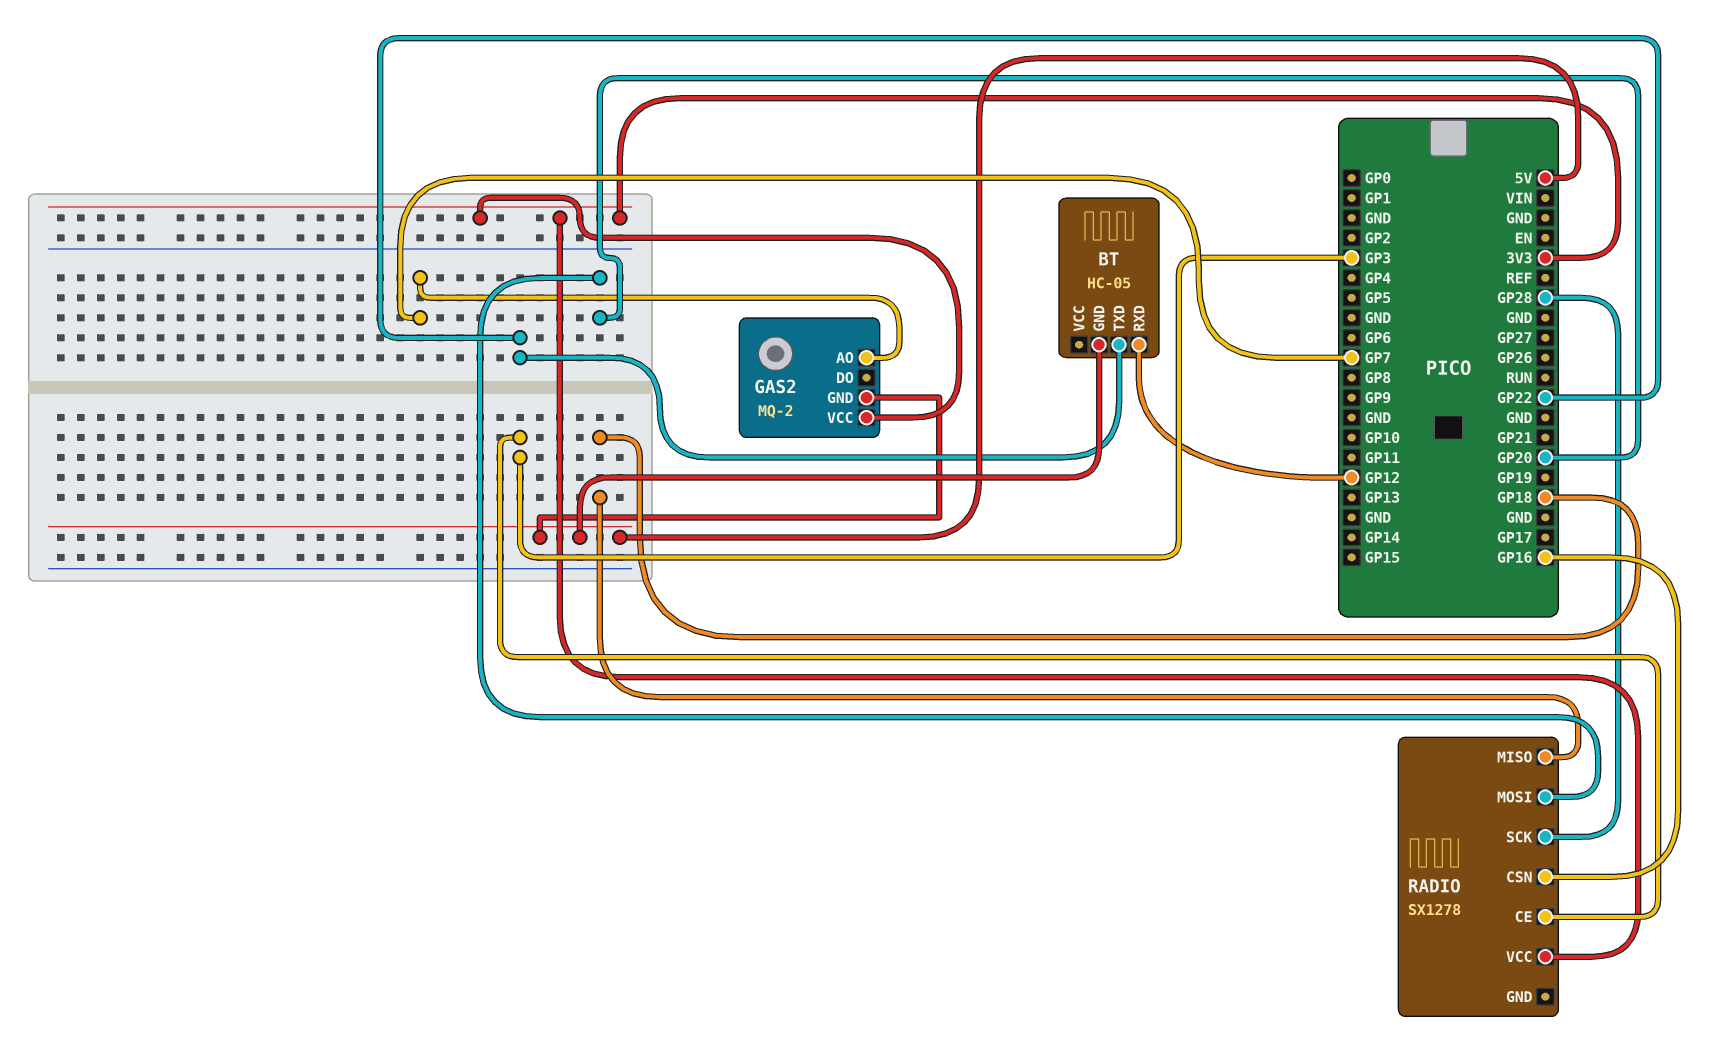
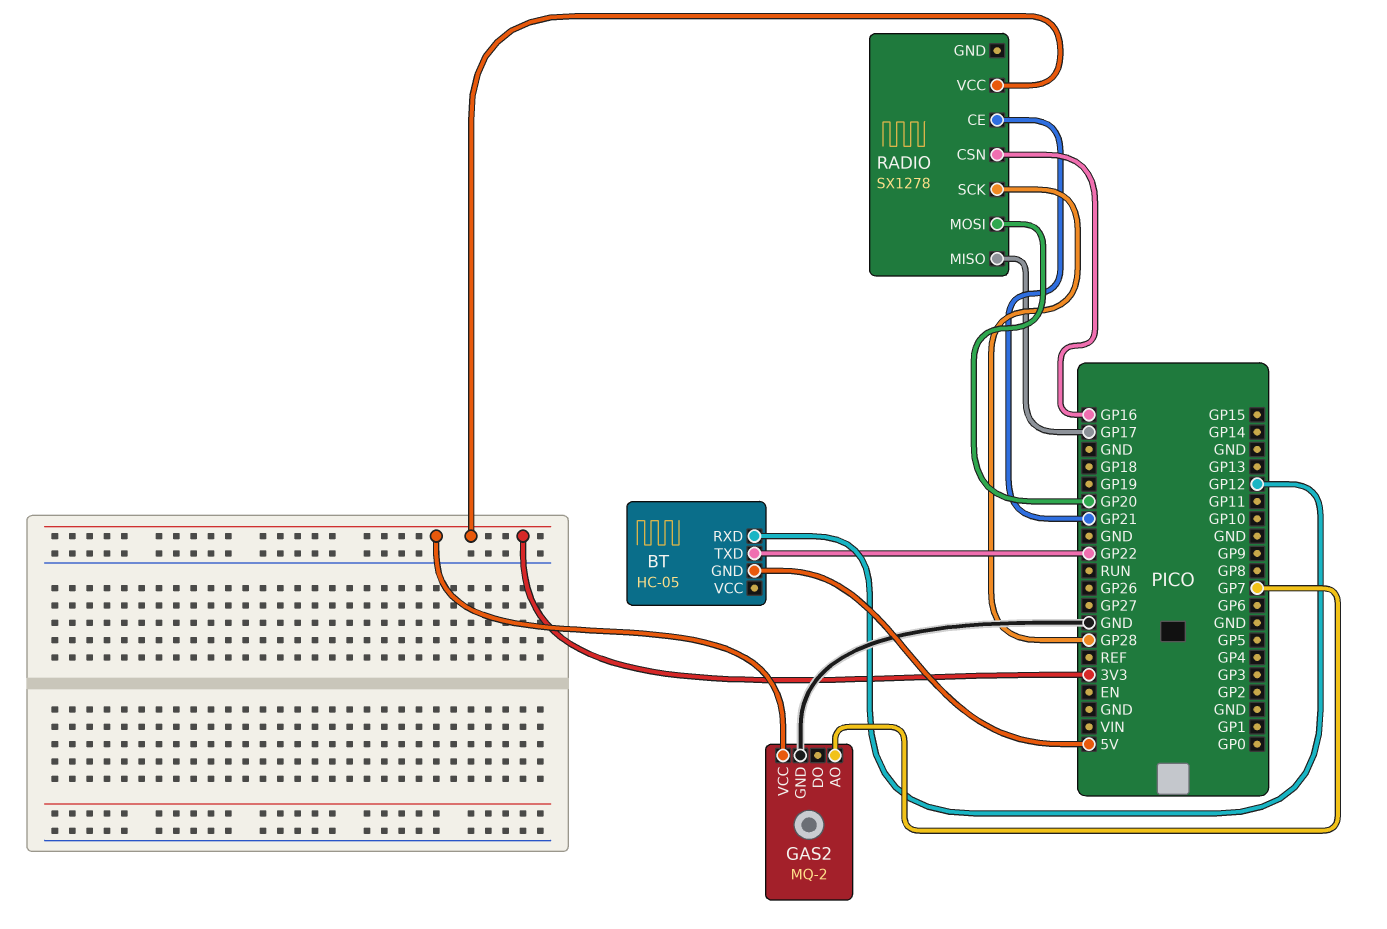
GAS2 pin GND: 5V -> GND
RADIO pin CE: GP3 -> GP21
RADIO pin MISO: GP18 -> GP17

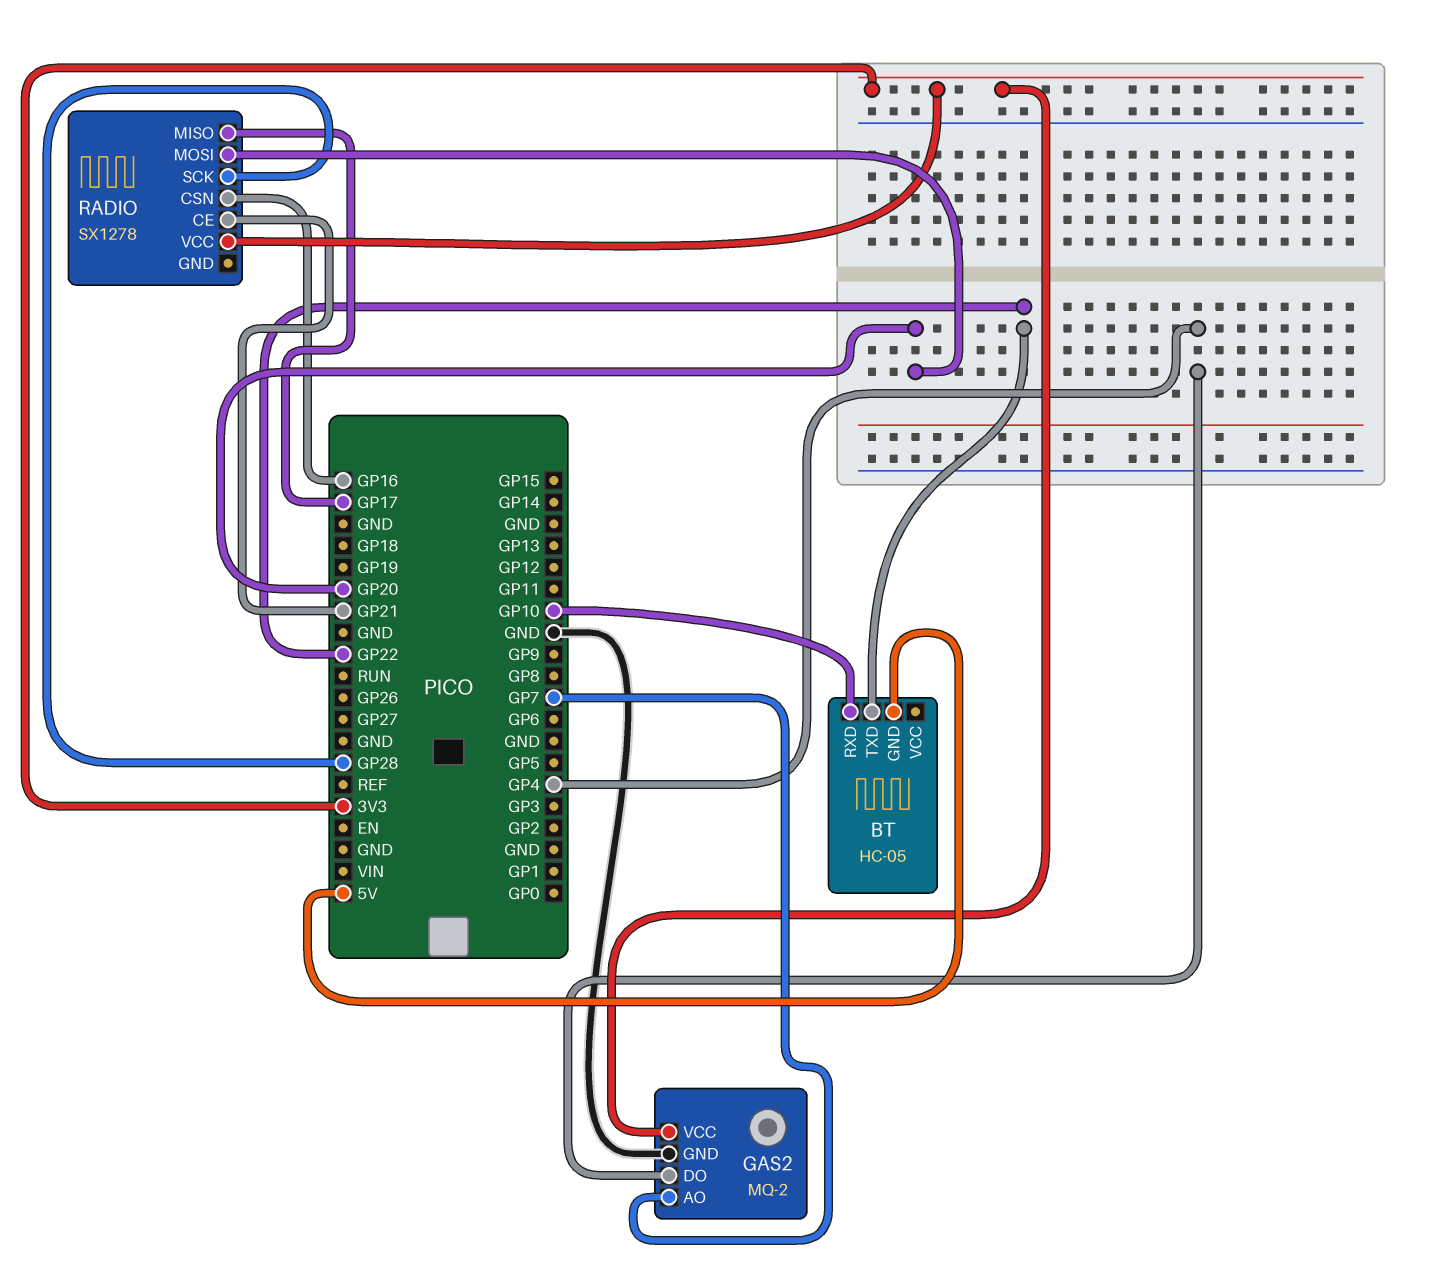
BT pin RXD: GP12 -> GP10
GAS2 pin DO: none -> GP4

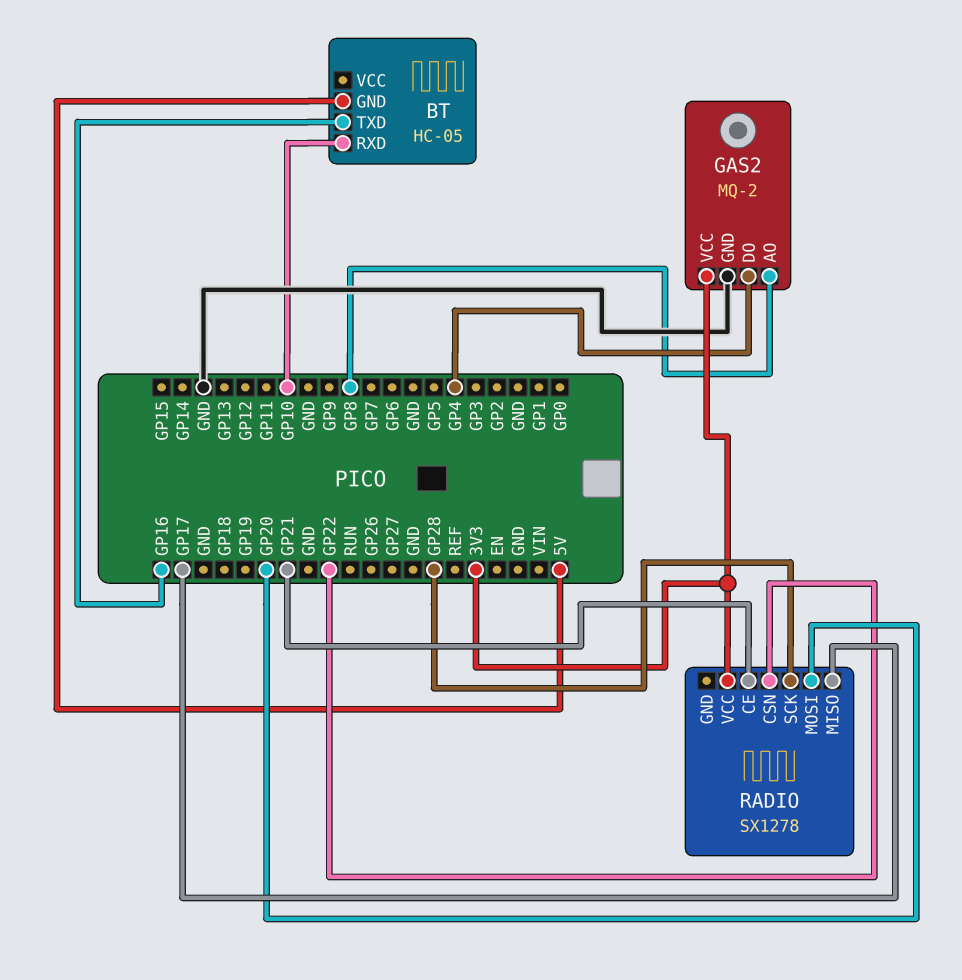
BT pin TXD: GP22 -> GP16
GAS2 pin AO: GP7 -> GP8
RADIO pin CSN: GP16 -> GP22

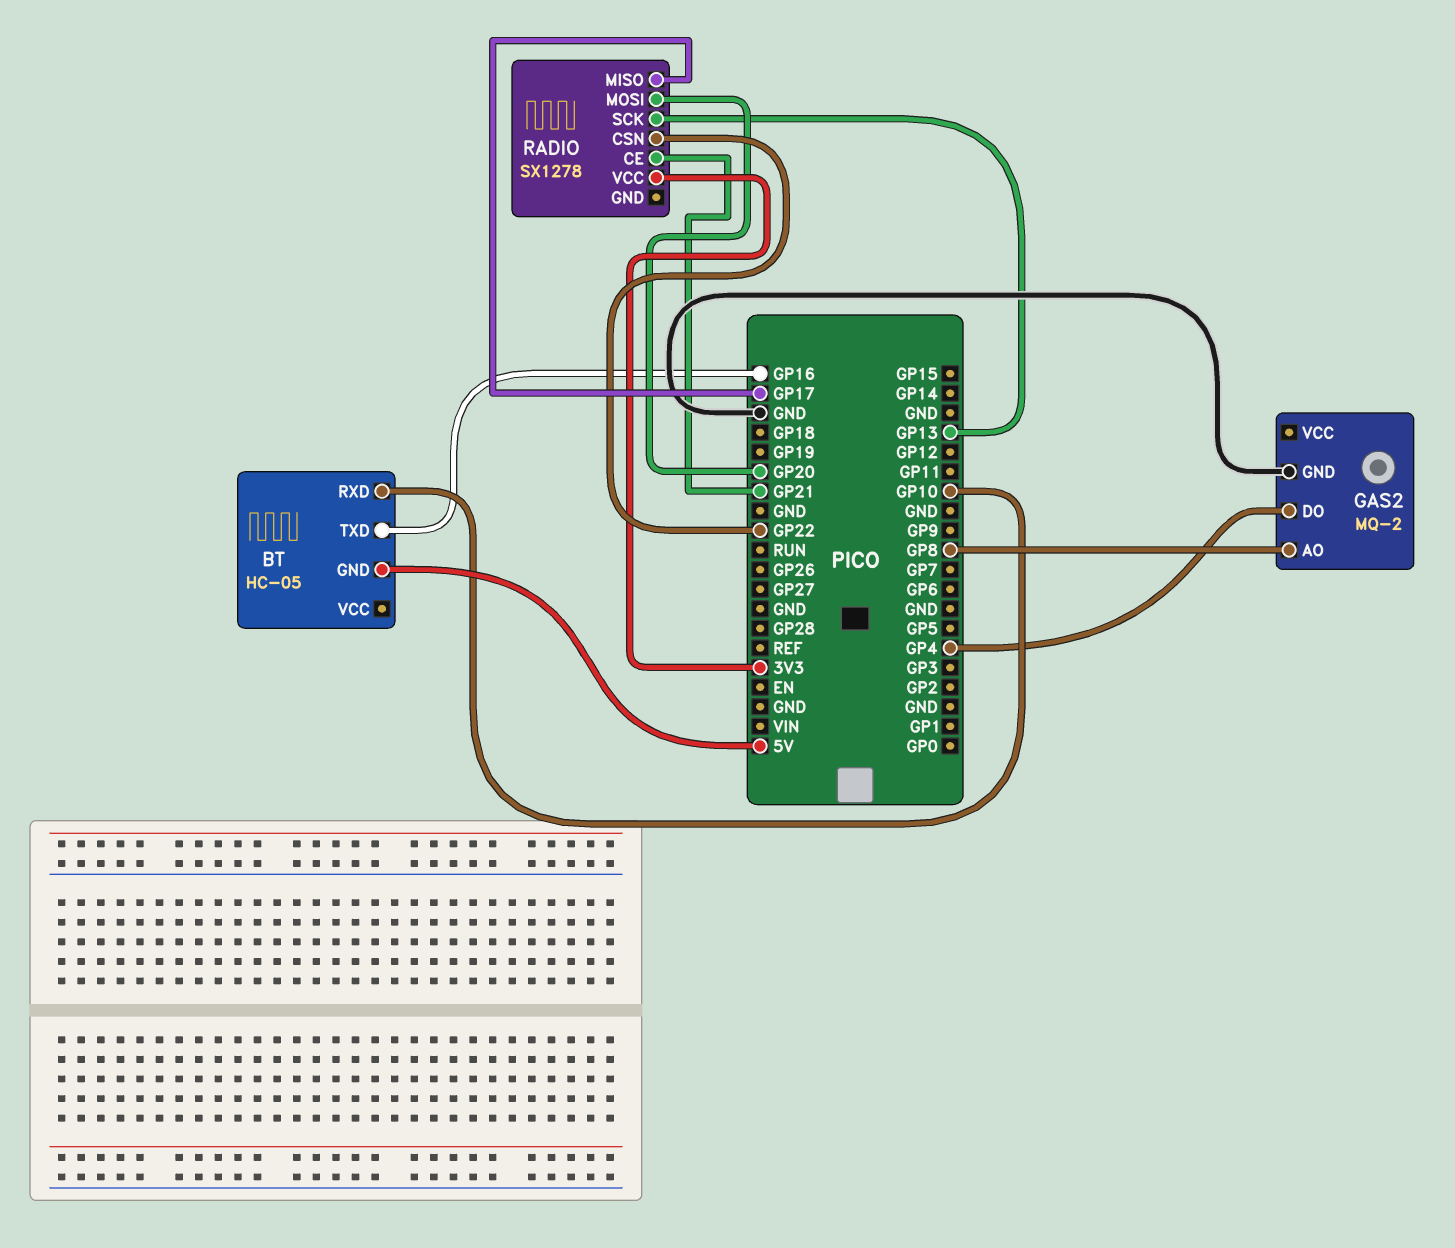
GAS2 pin VCC: 3V3 -> none
RADIO pin SCK: GP28 -> GP13

